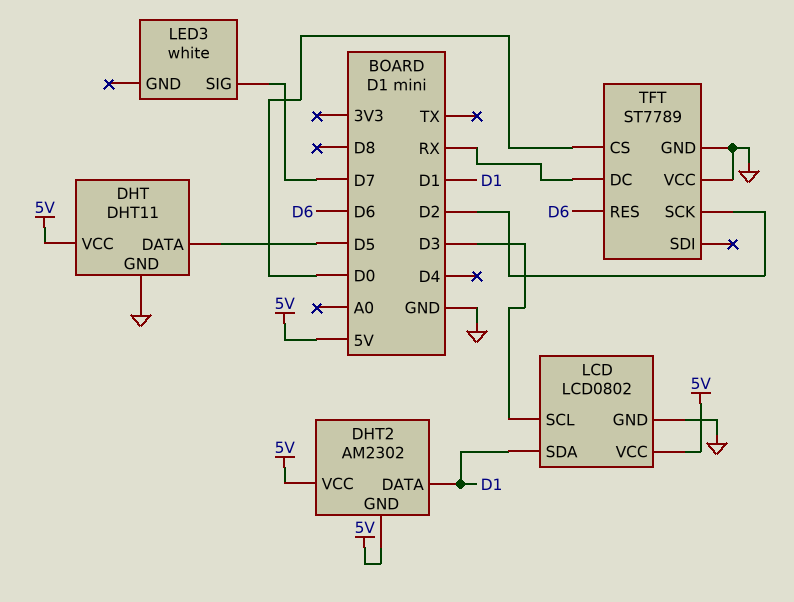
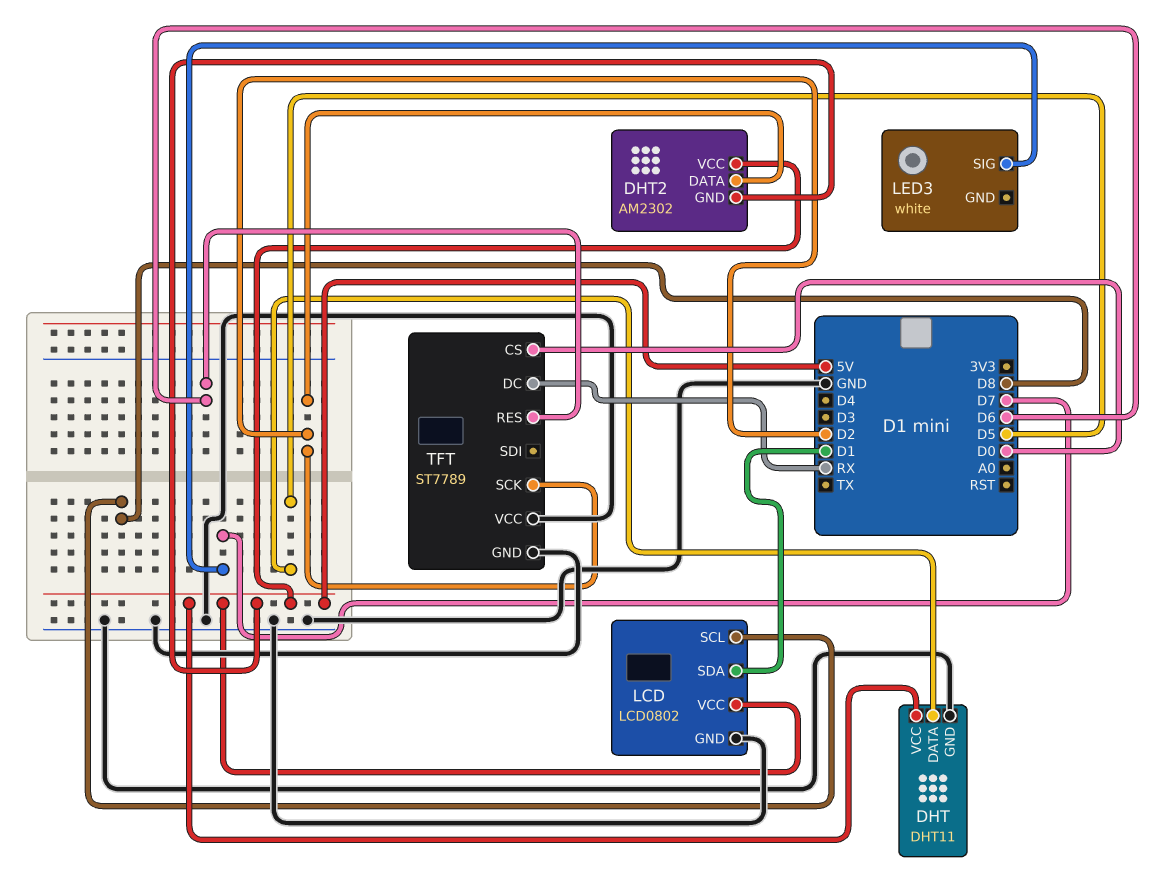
DHT2 pin DATA: D1 -> D2
LCD pin SCL: D3 -> D8

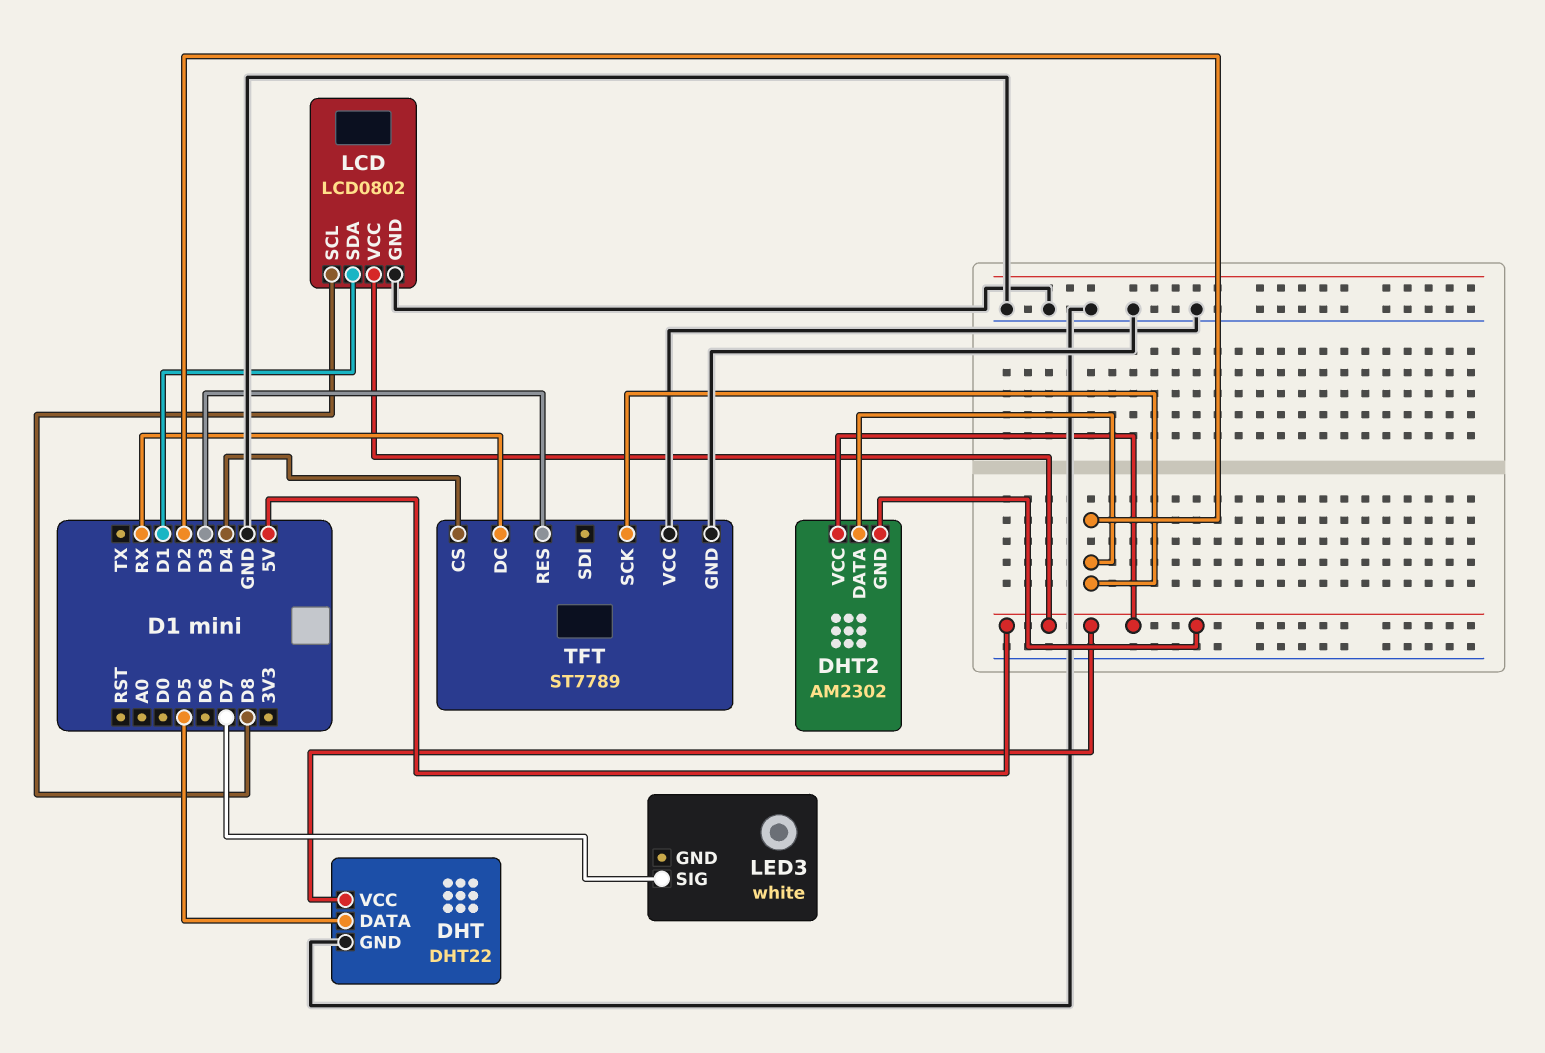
DHT: DHT11 -> DHT22
TFT pin CS: D0 -> D4
TFT pin RES: D6 -> D3

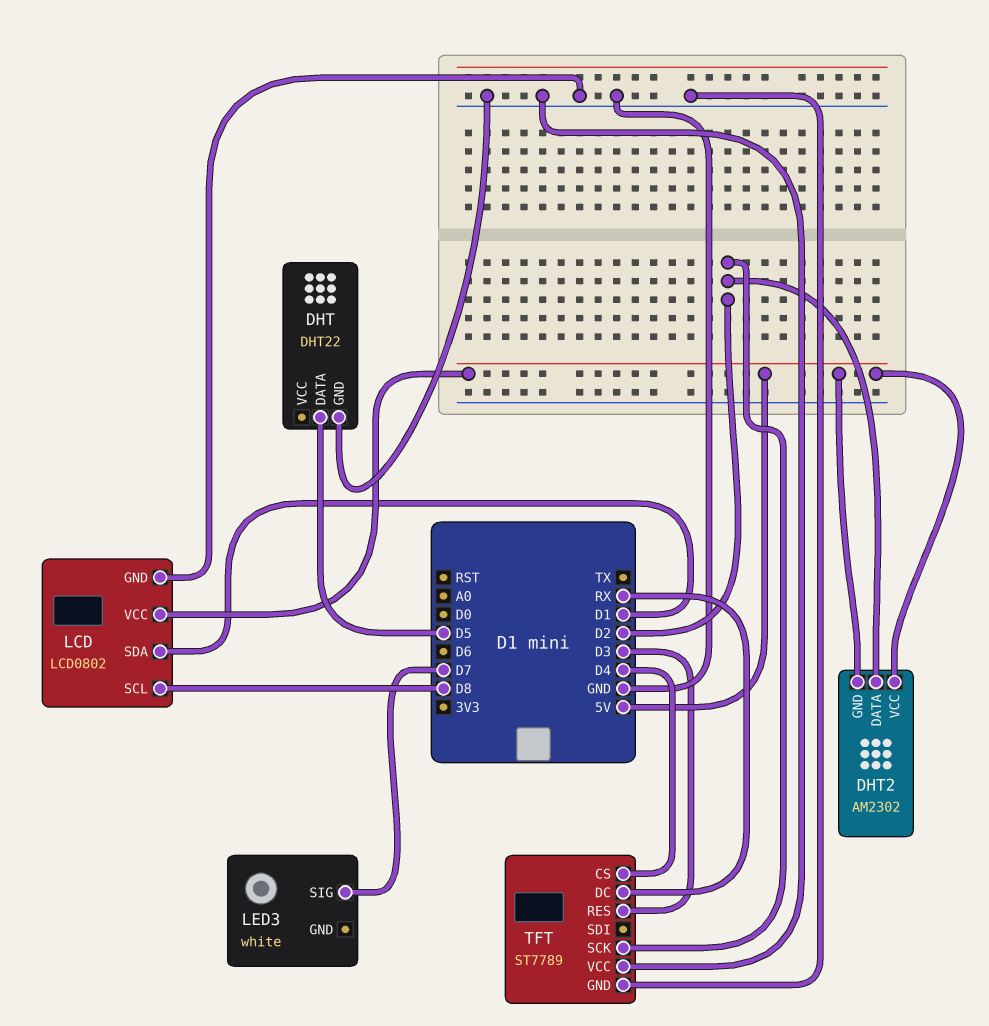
DHT pin VCC: 5V -> none

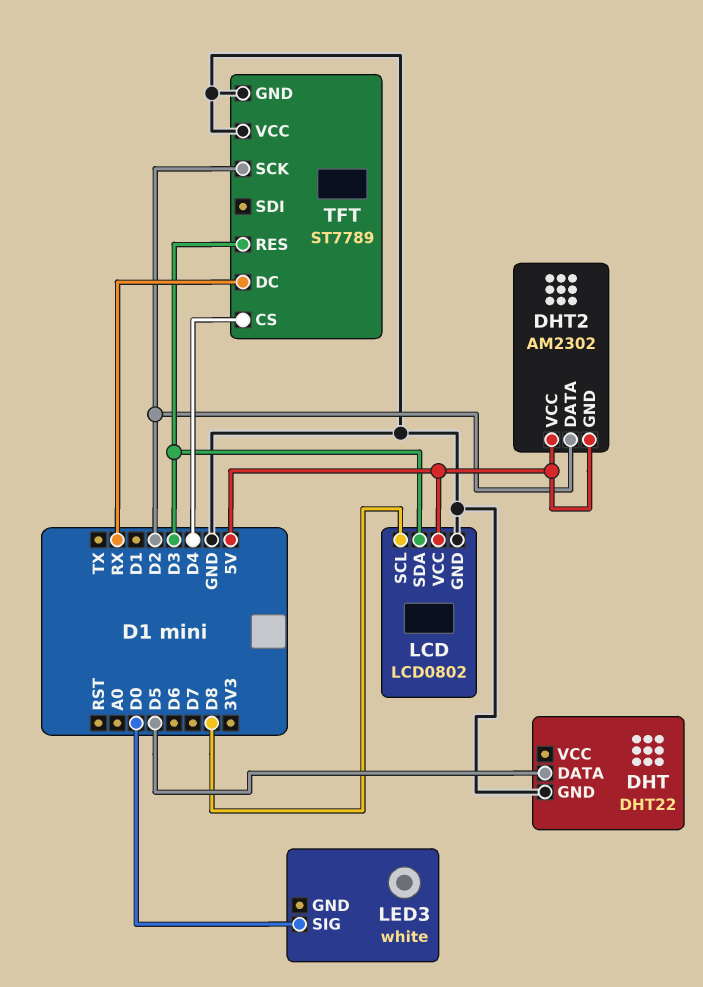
LCD pin SDA: D1 -> D3
LED3 pin SIG: D7 -> D0

